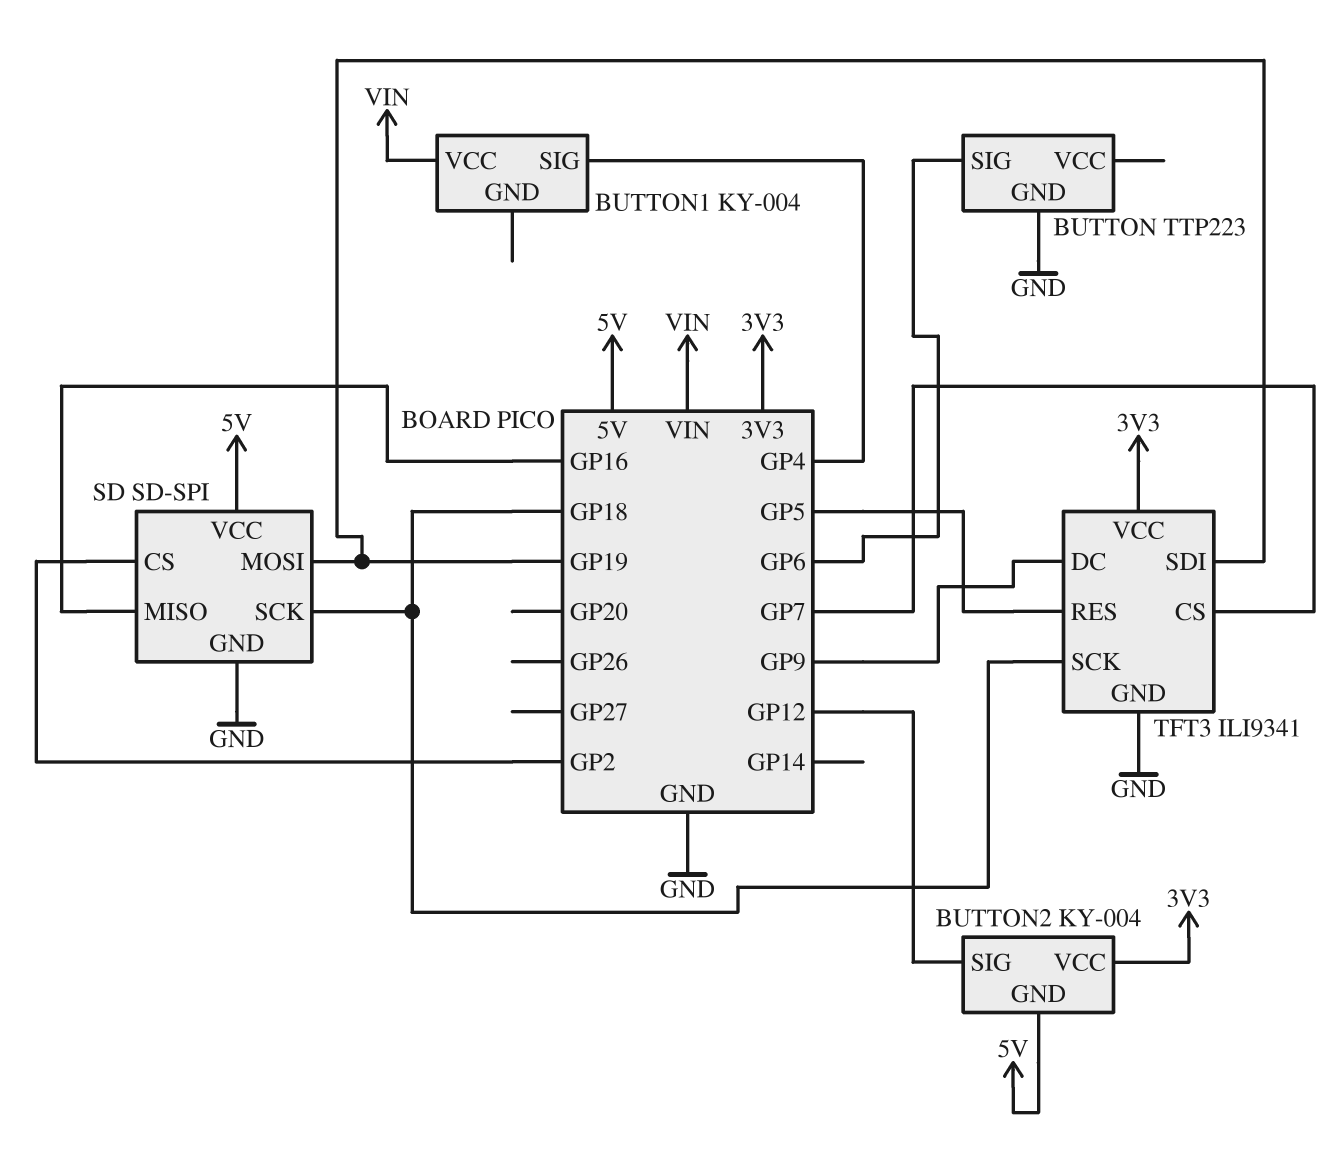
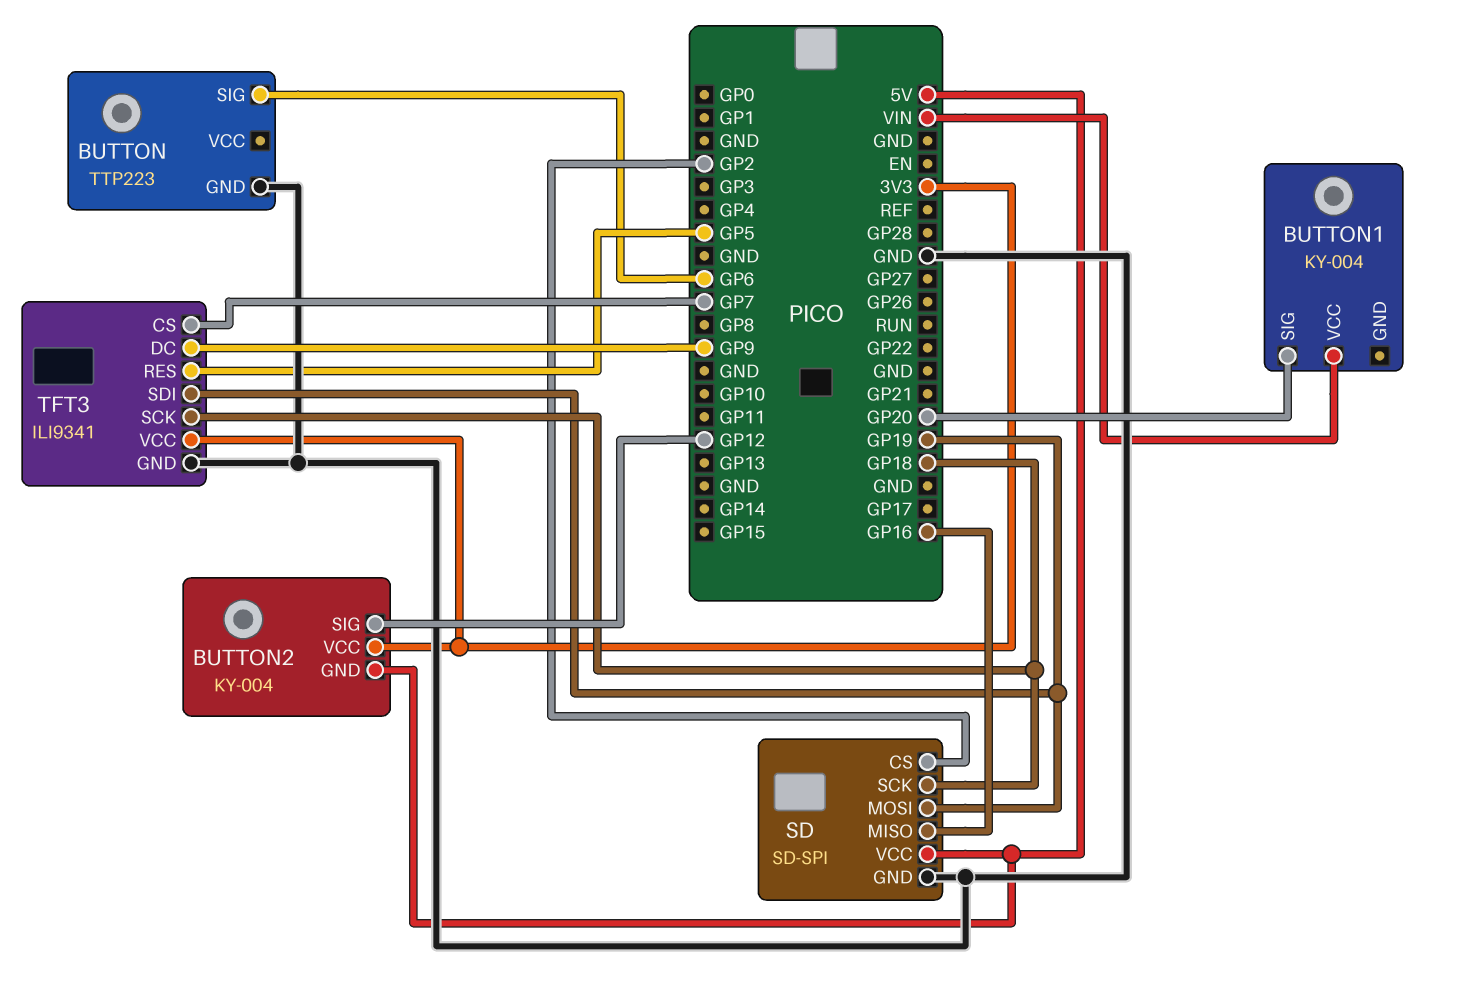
BUTTON1 pin SIG: GP4 -> GP20

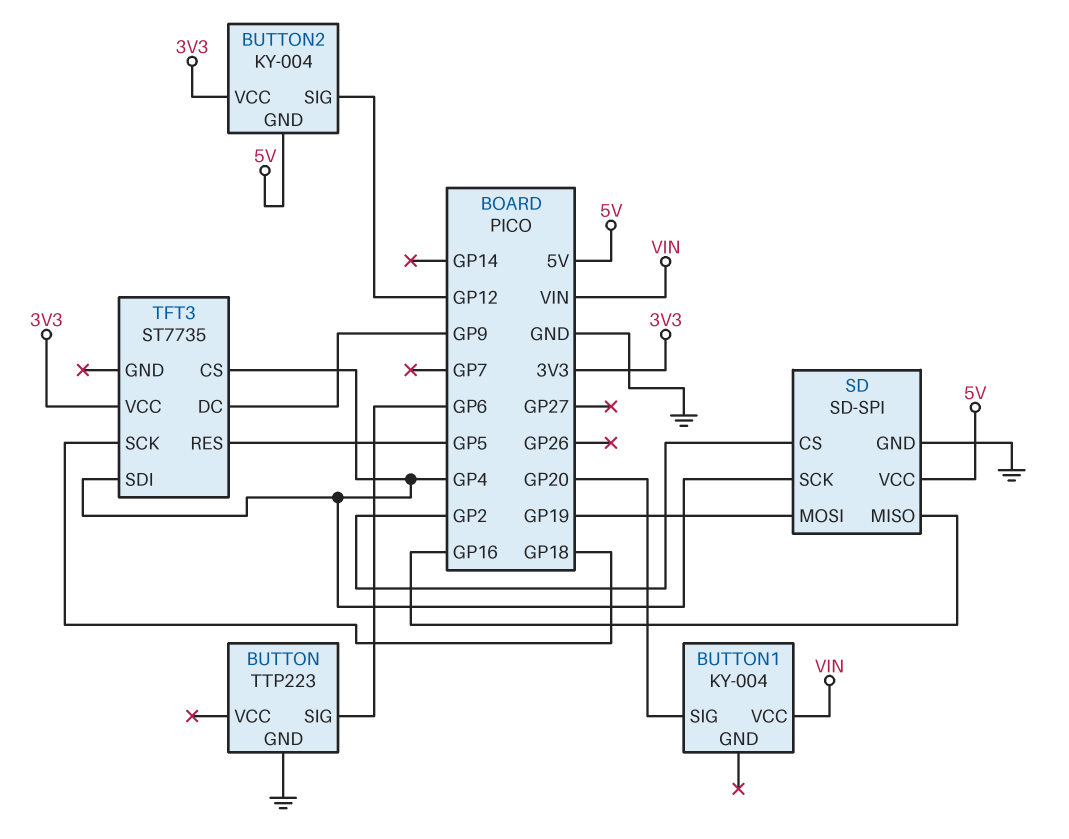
SD pin SCK: GP18 -> GP4
TFT3: ILI9341 -> ST7735
TFT3 pin CS: GP7 -> GP4
TFT3 pin GND: GND -> none
TFT3 pin SDI: GP19 -> GP4

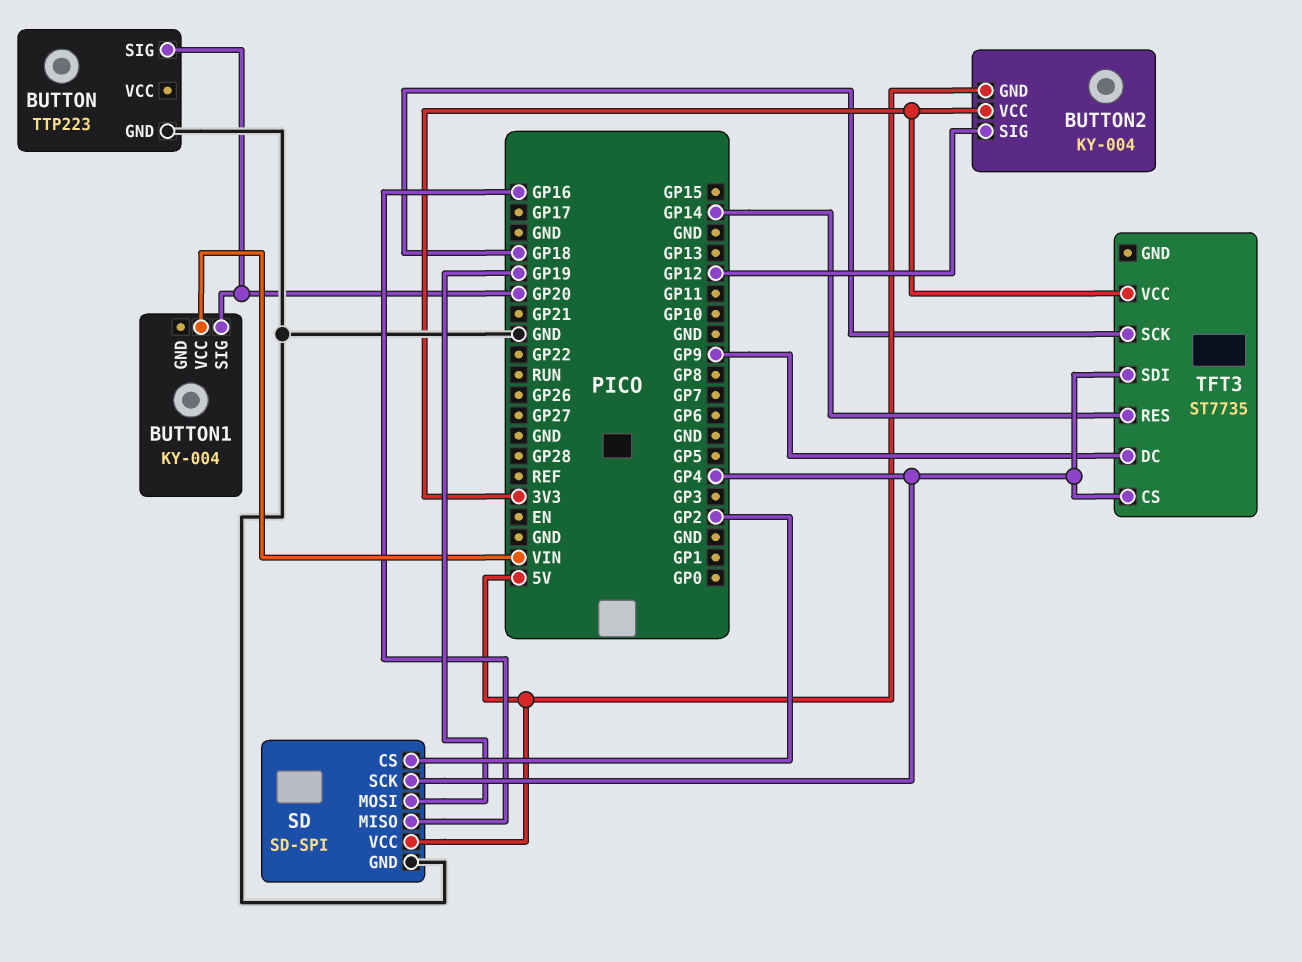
BUTTON pin SIG: GP6 -> GP20
TFT3 pin RES: GP5 -> GP14

